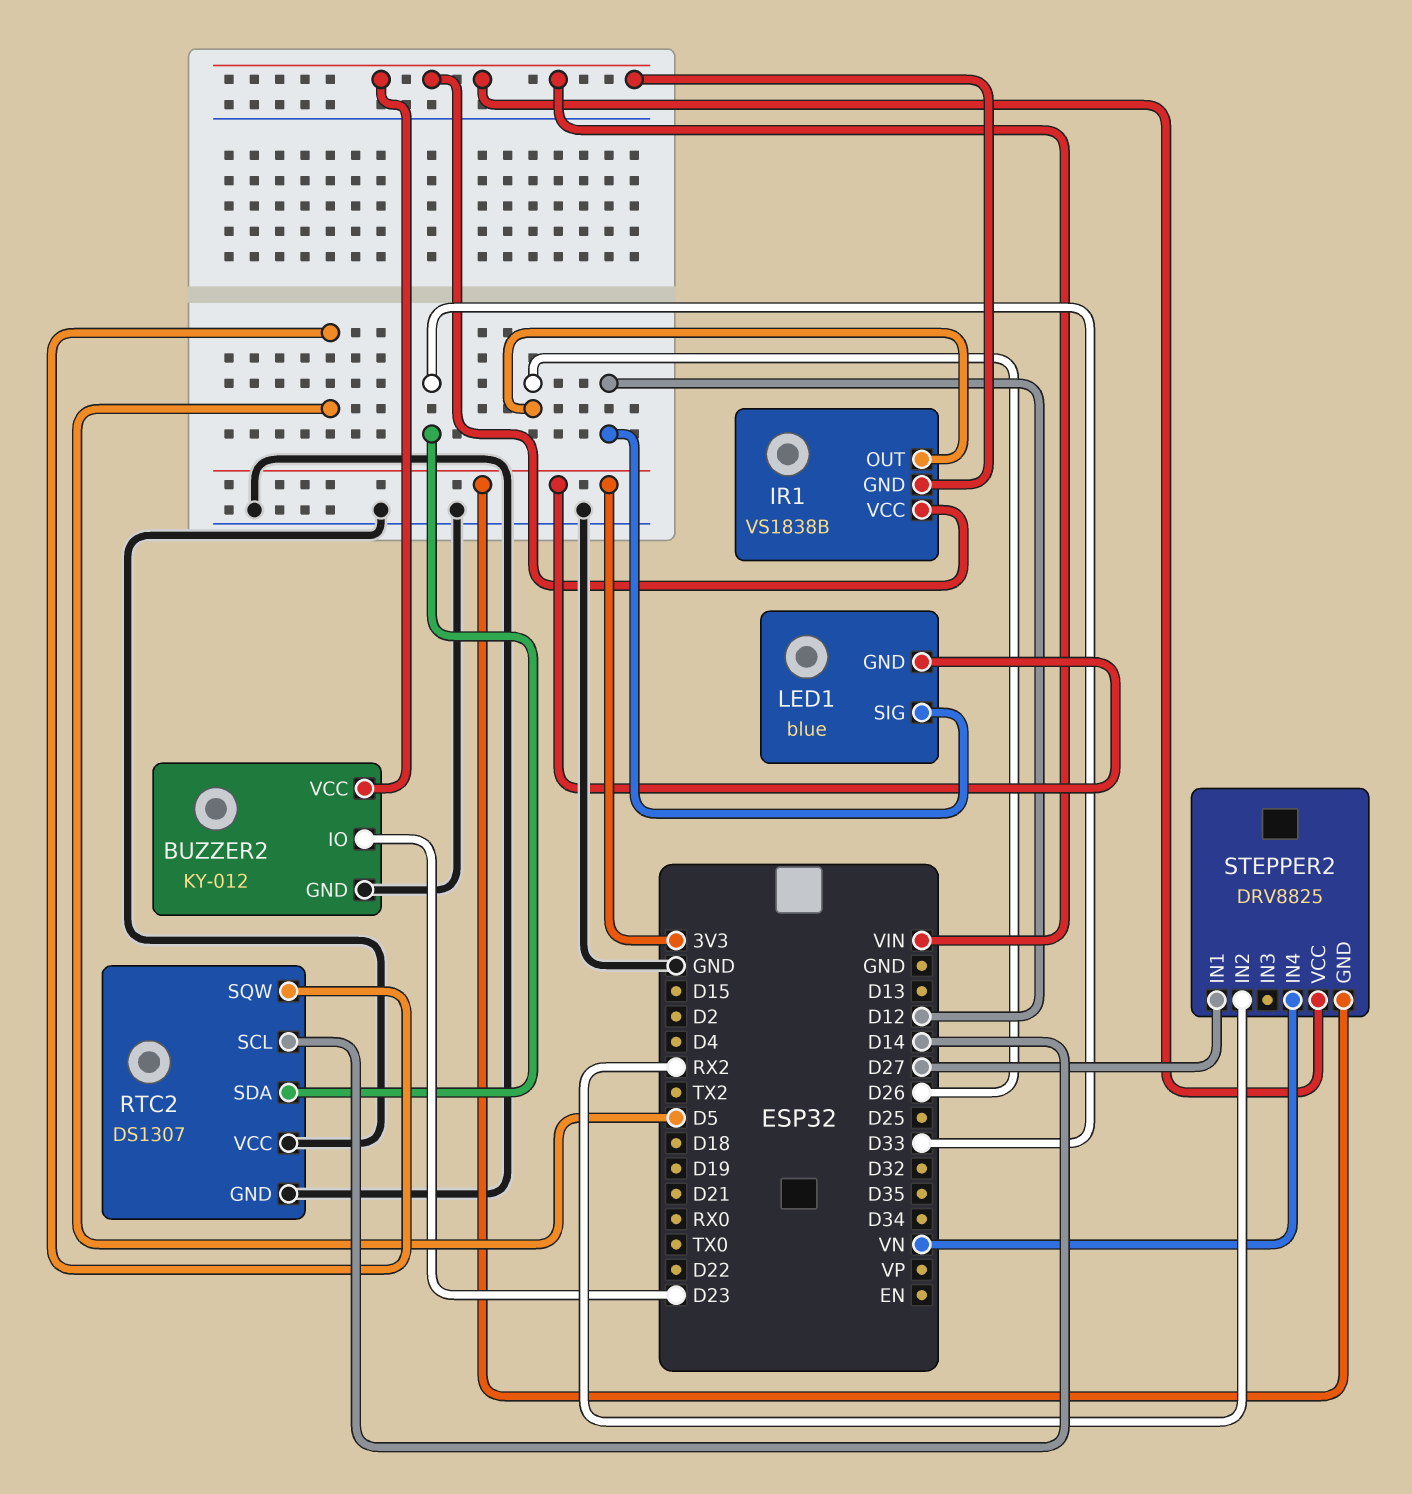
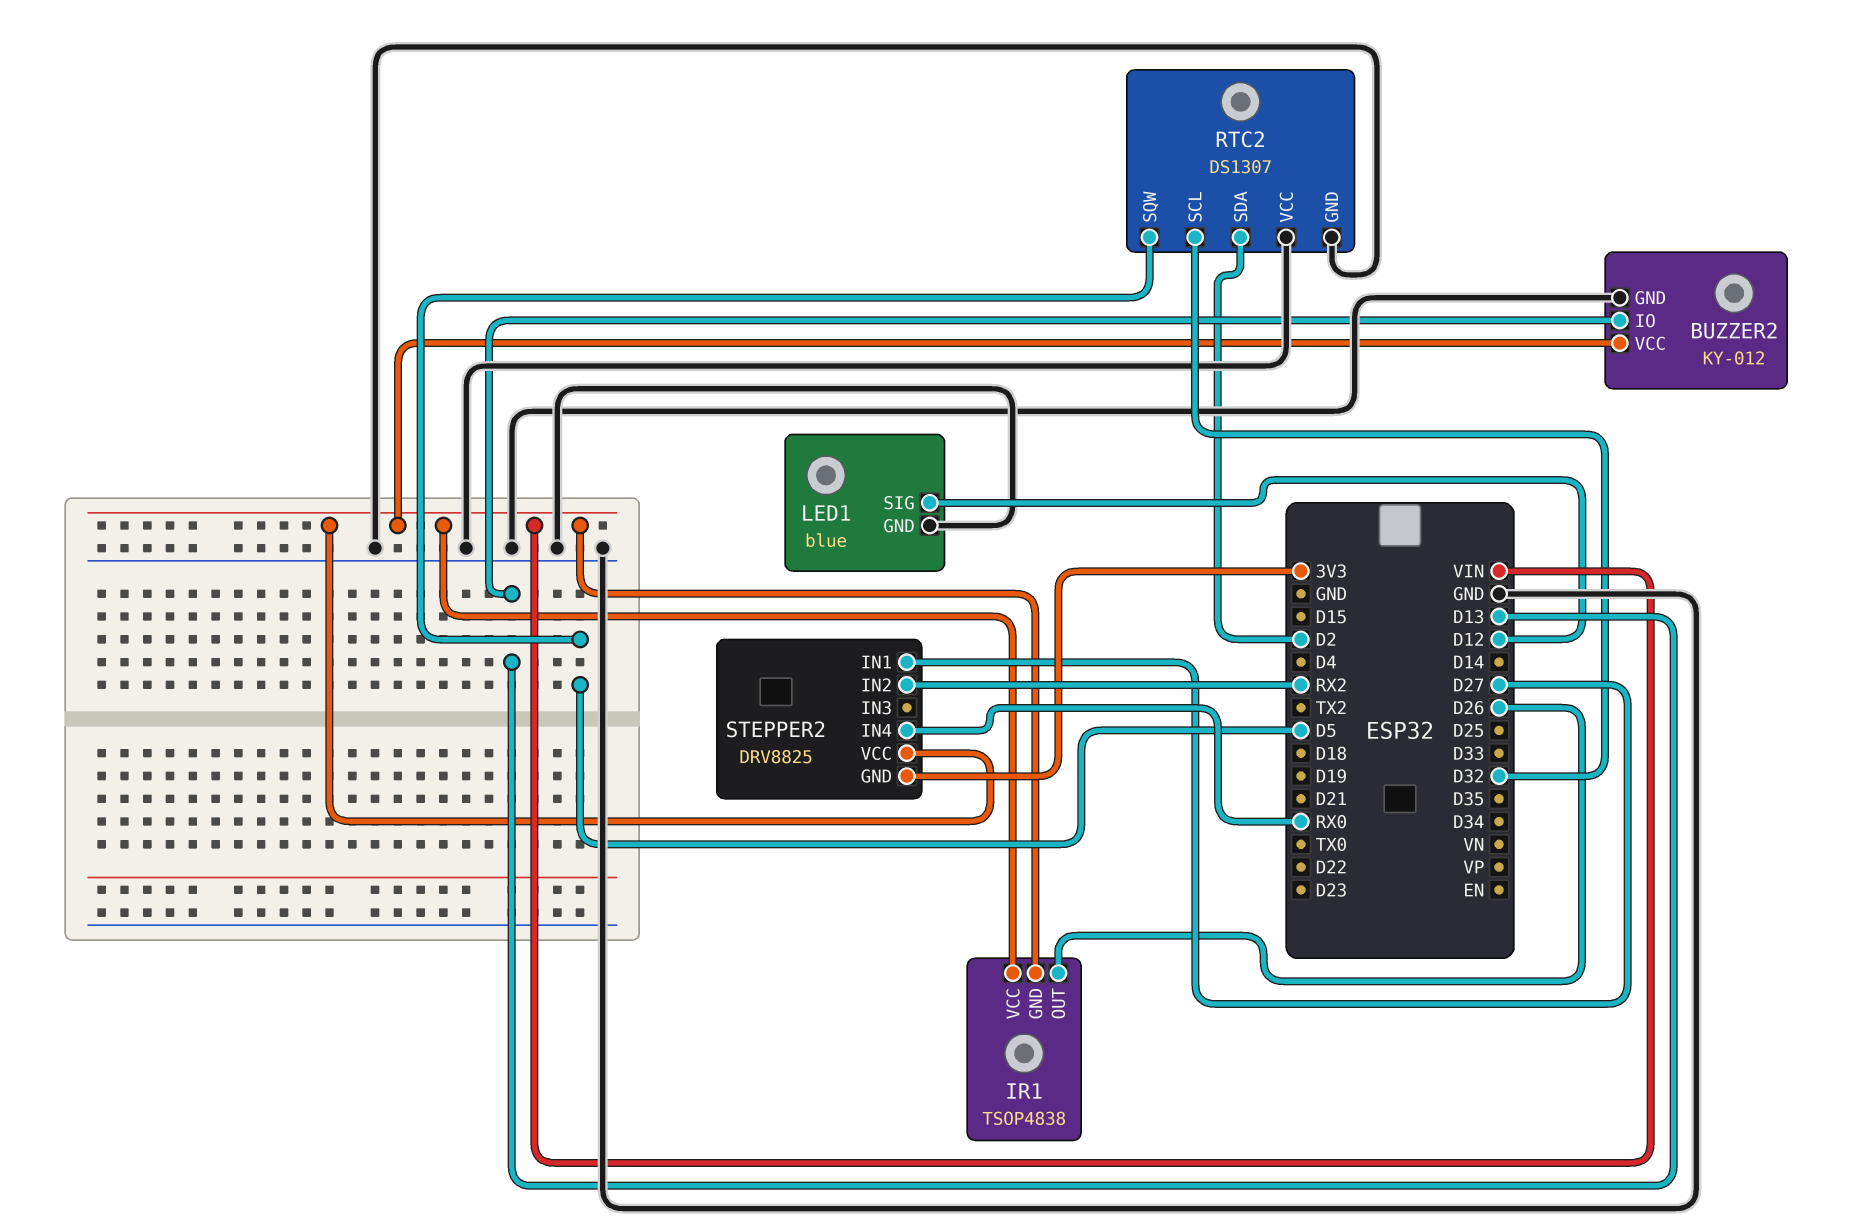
BUZZER2 pin IO: D23 -> D13
IR1: VS1838B -> TSOP4838
LED1 pin GND: 3V3 -> GND
RTC2 pin SCL: D14 -> D32
RTC2 pin SDA: D33 -> D2
STEPPER2 pin IN4: VN -> RX0

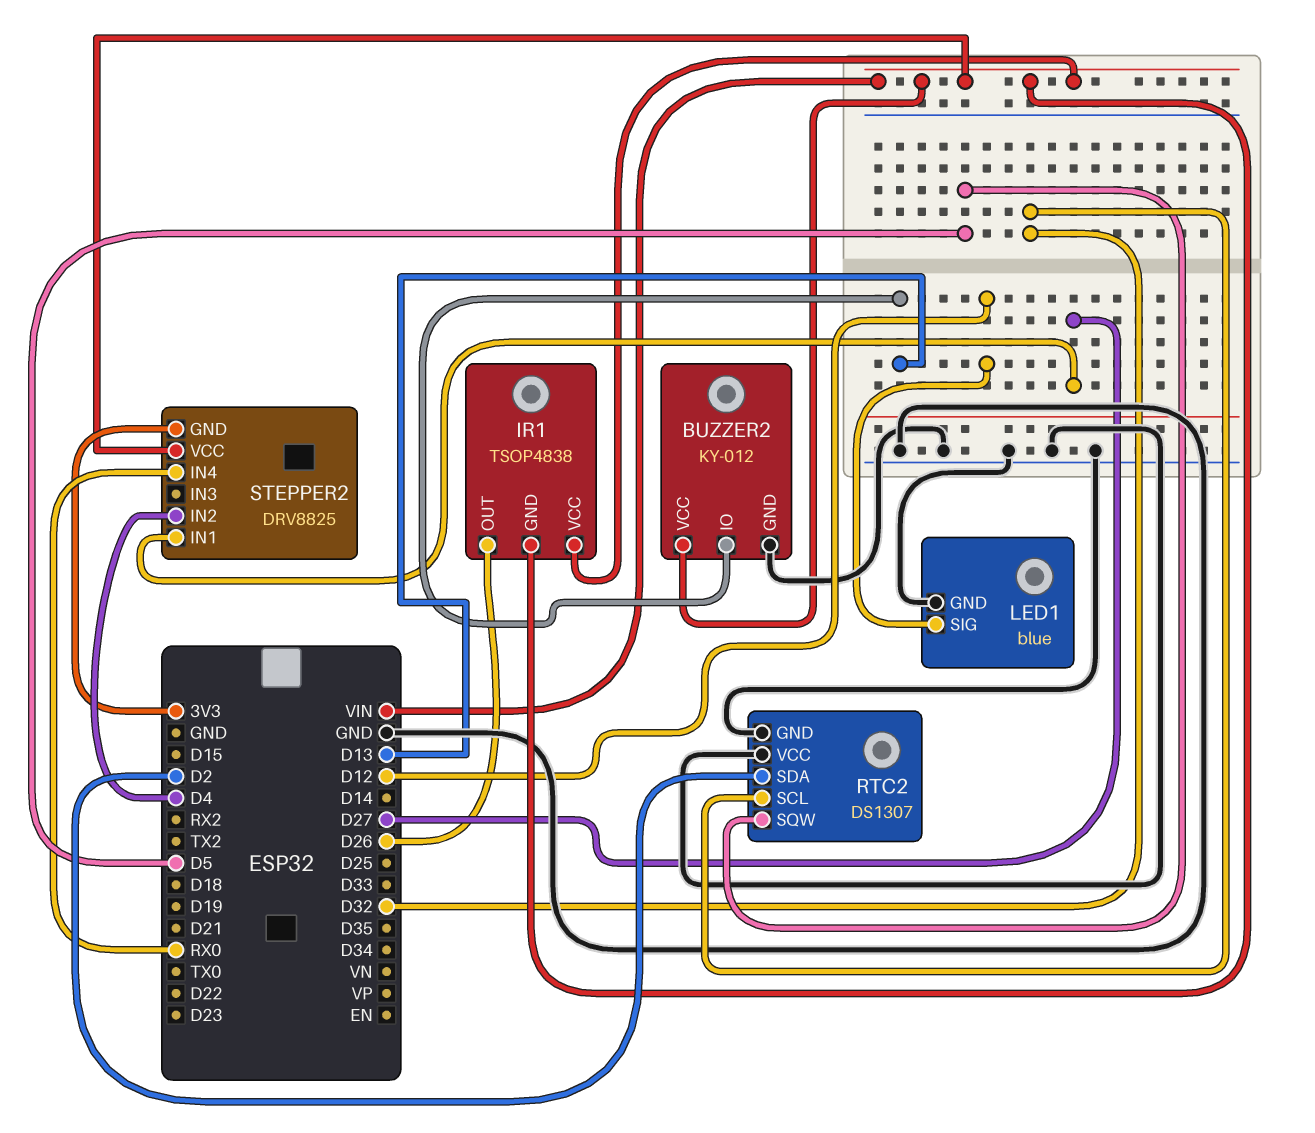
STEPPER2 pin IN2: RX2 -> D4

